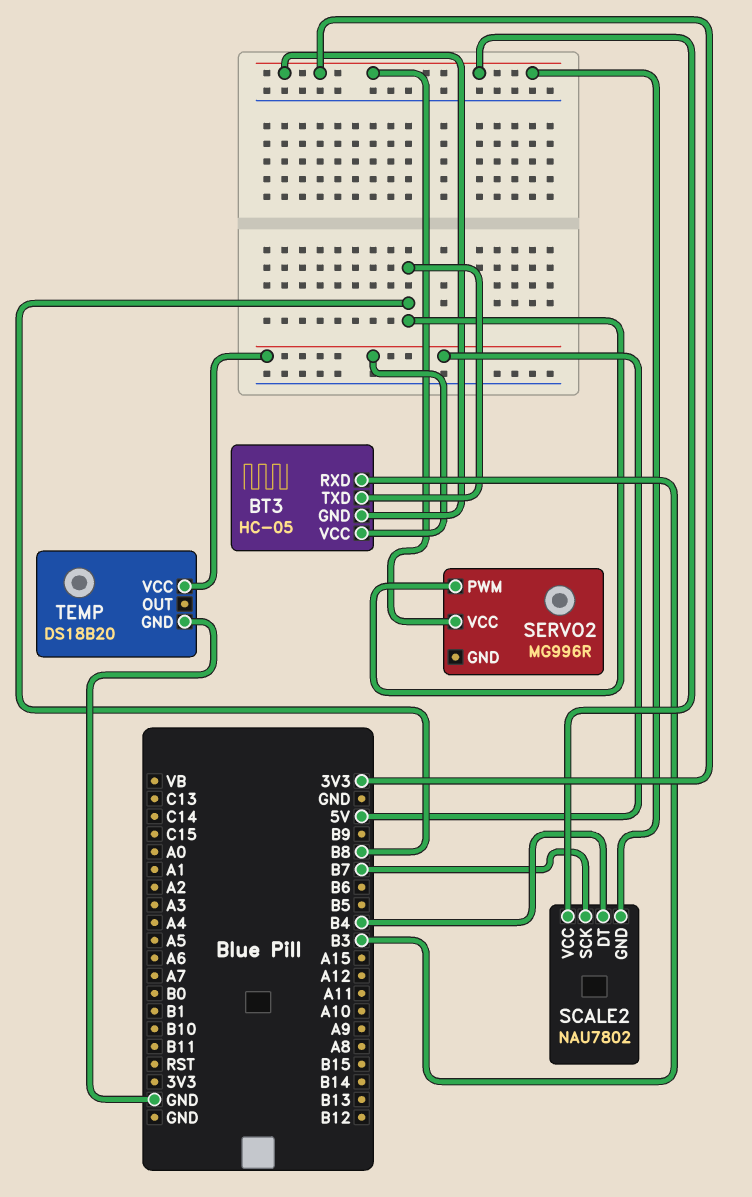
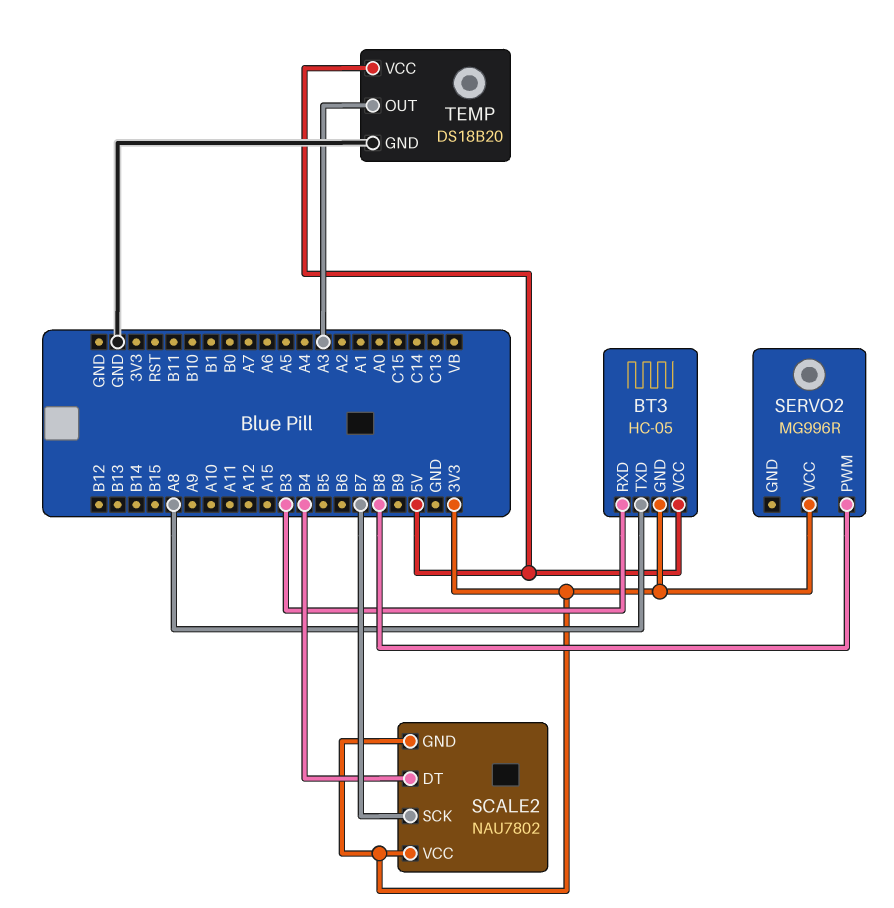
BT3 pin TXD: B8 -> A8
TEMP pin OUT: none -> A3

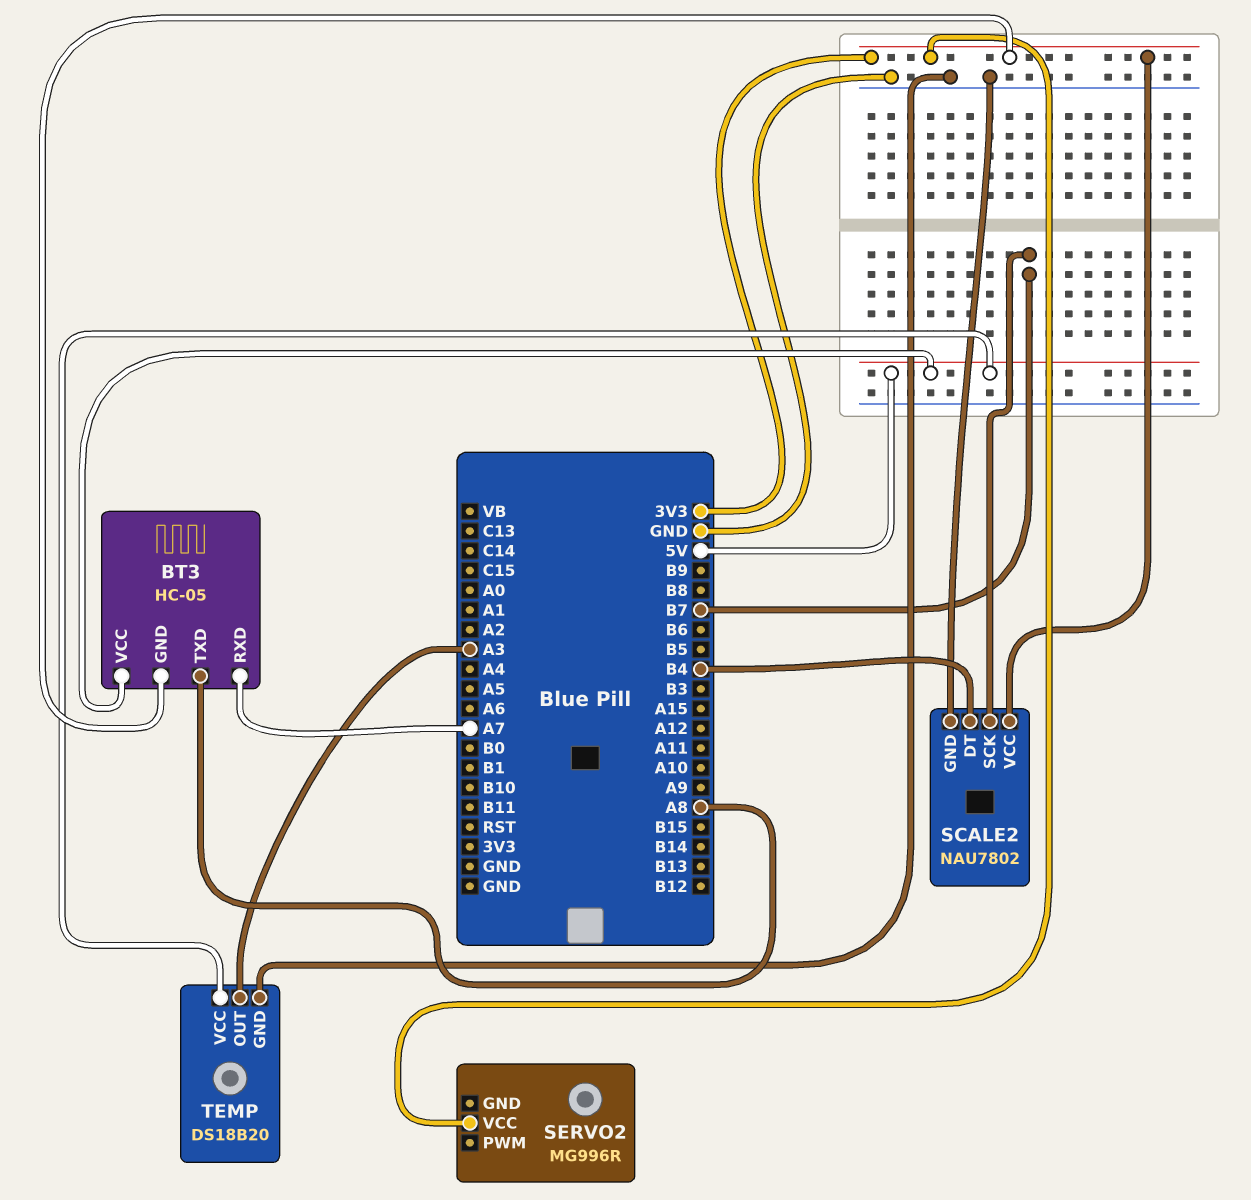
BT3 pin RXD: B3 -> A7
SCALE2 pin GND: 3V3 -> GND
SERVO2 pin PWM: B8 -> none

